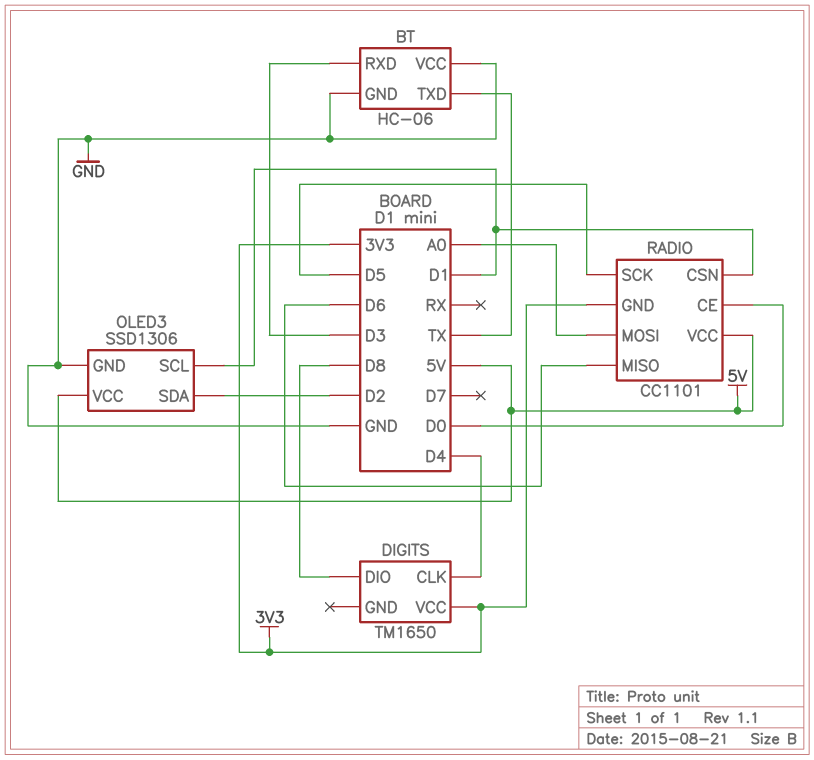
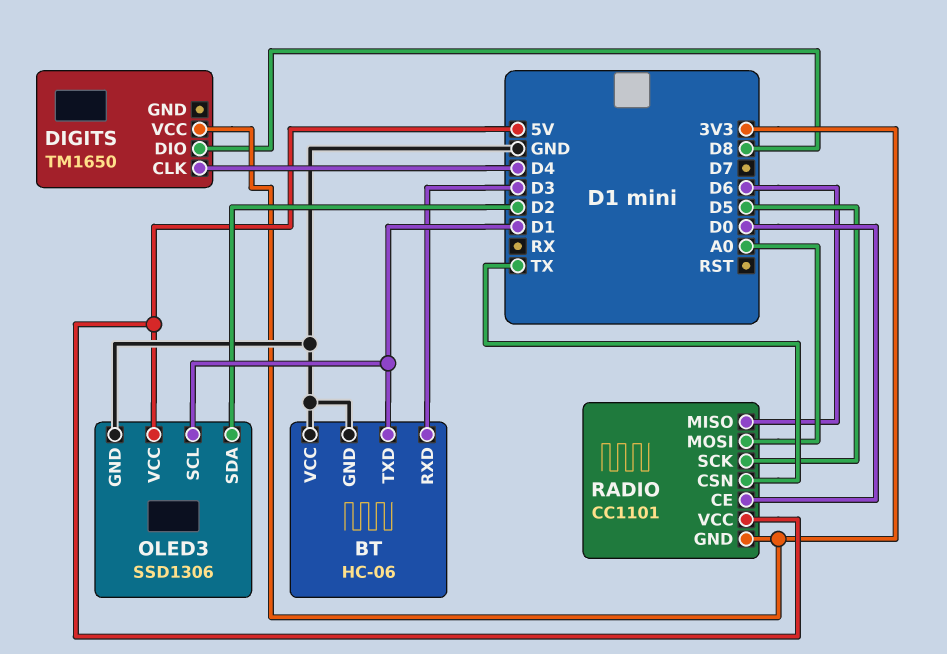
BT pin TXD: TX -> D1
RADIO pin CSN: D1 -> TX

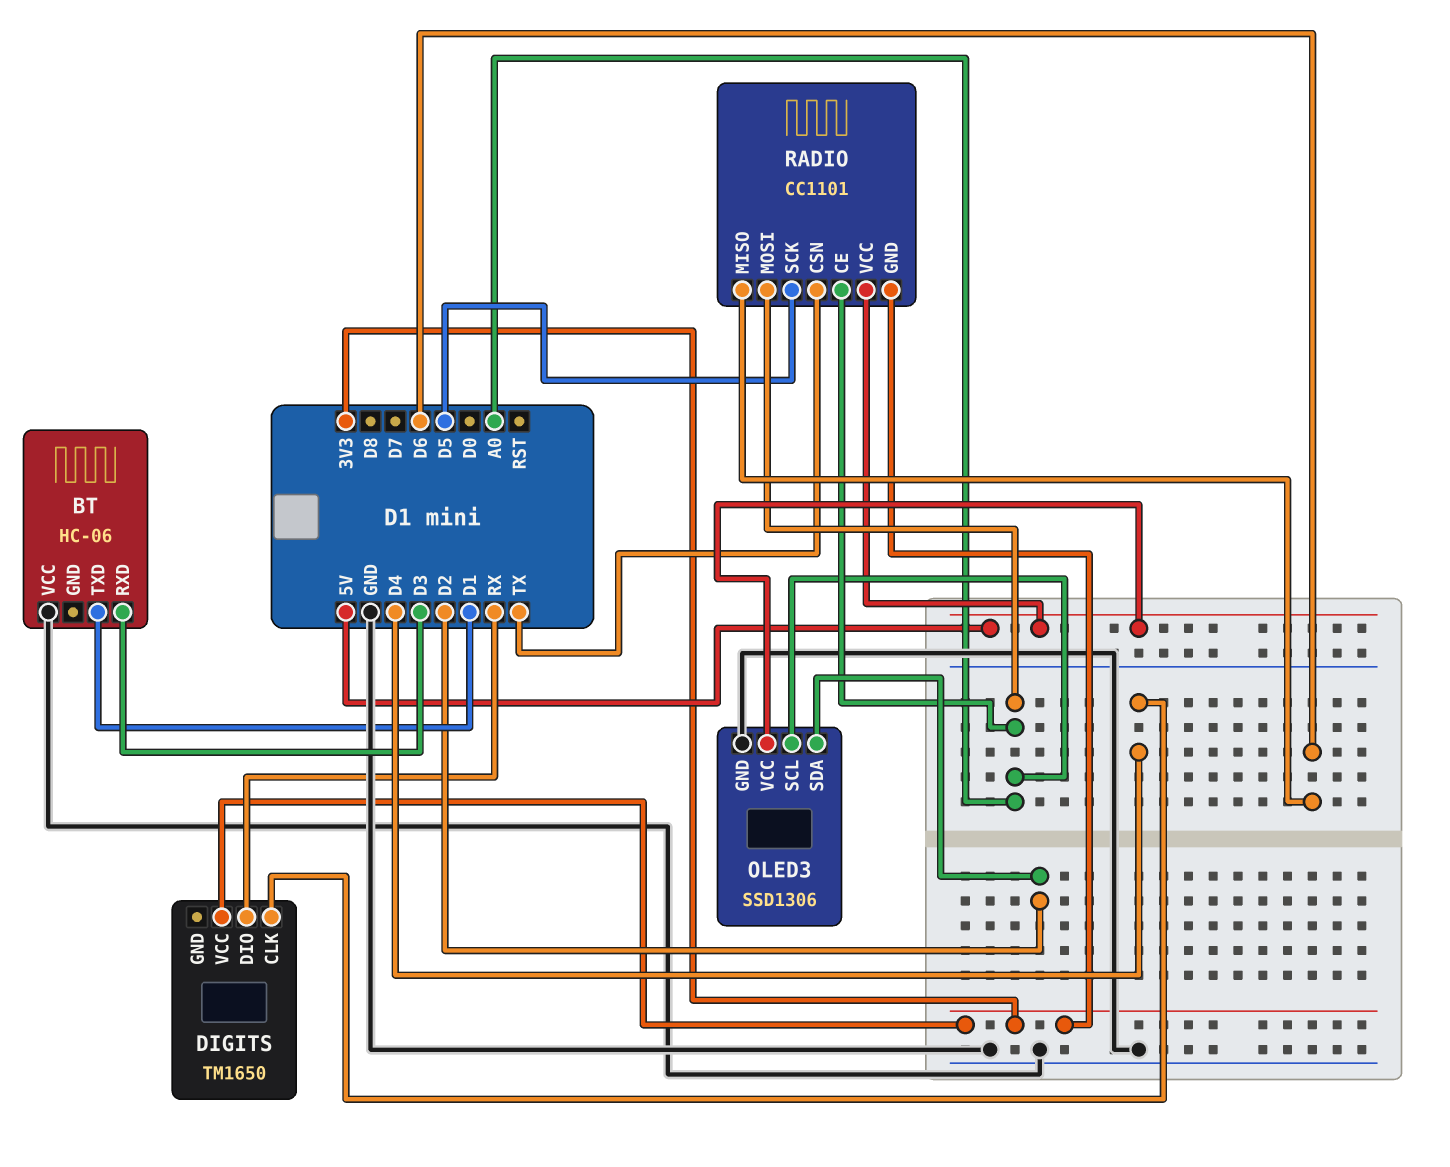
BT pin GND: GND -> none
DIGITS pin DIO: D8 -> RX
OLED3 pin SCL: D1 -> A0
RADIO pin CE: D0 -> A0

